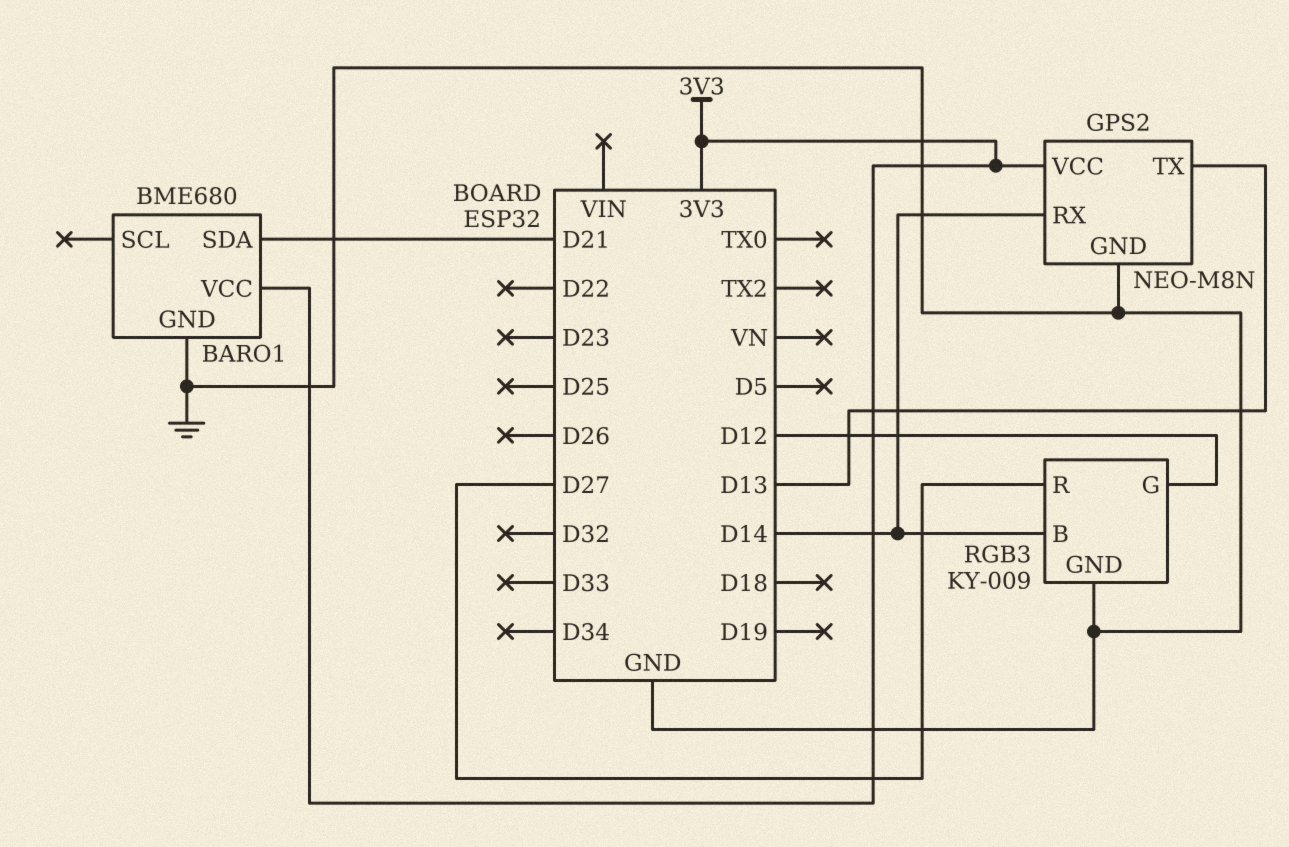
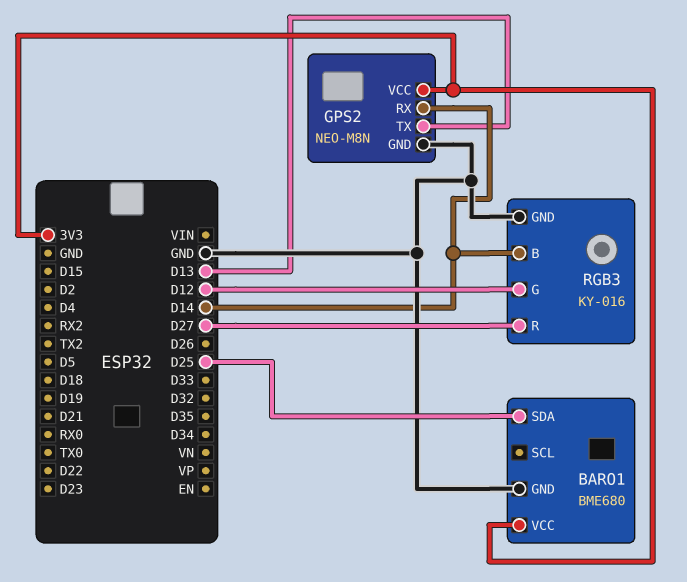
BARO1 pin SDA: D21 -> D25
RGB3: KY-009 -> KY-016

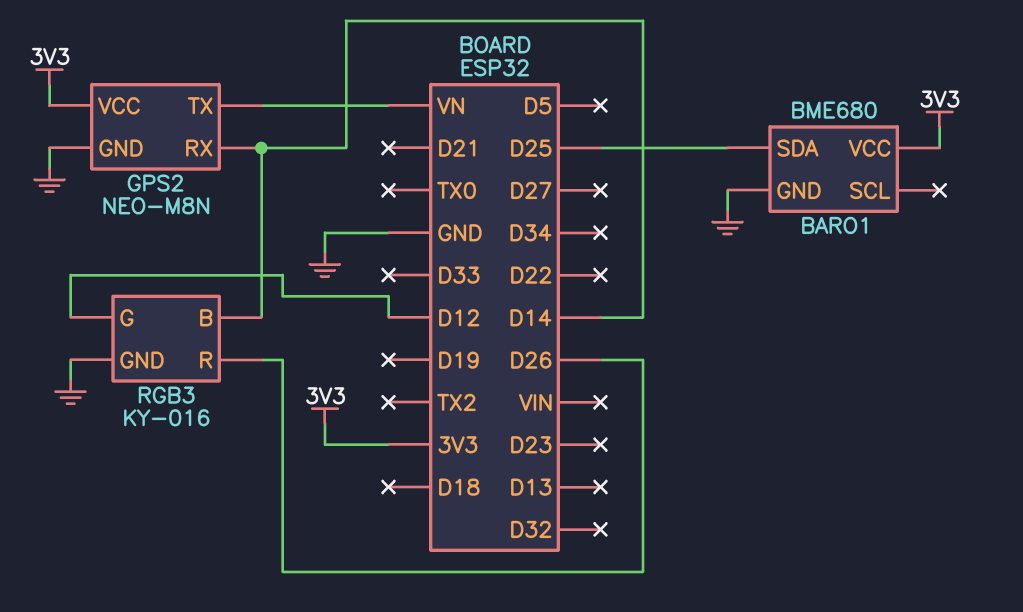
GPS2 pin TX: D13 -> VN
RGB3 pin R: D27 -> D26

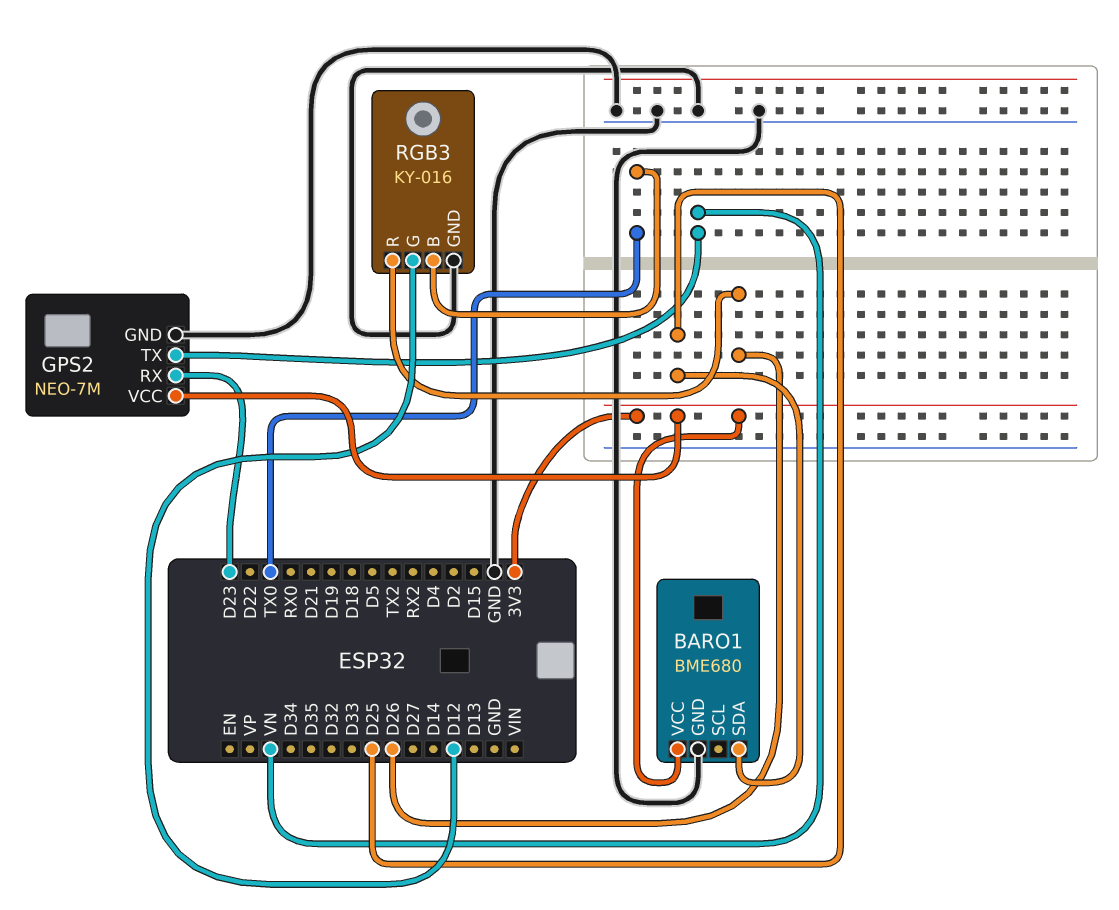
GPS2: NEO-M8N -> NEO-7M
GPS2 pin RX: D14 -> D23
RGB3 pin B: D14 -> TX0

